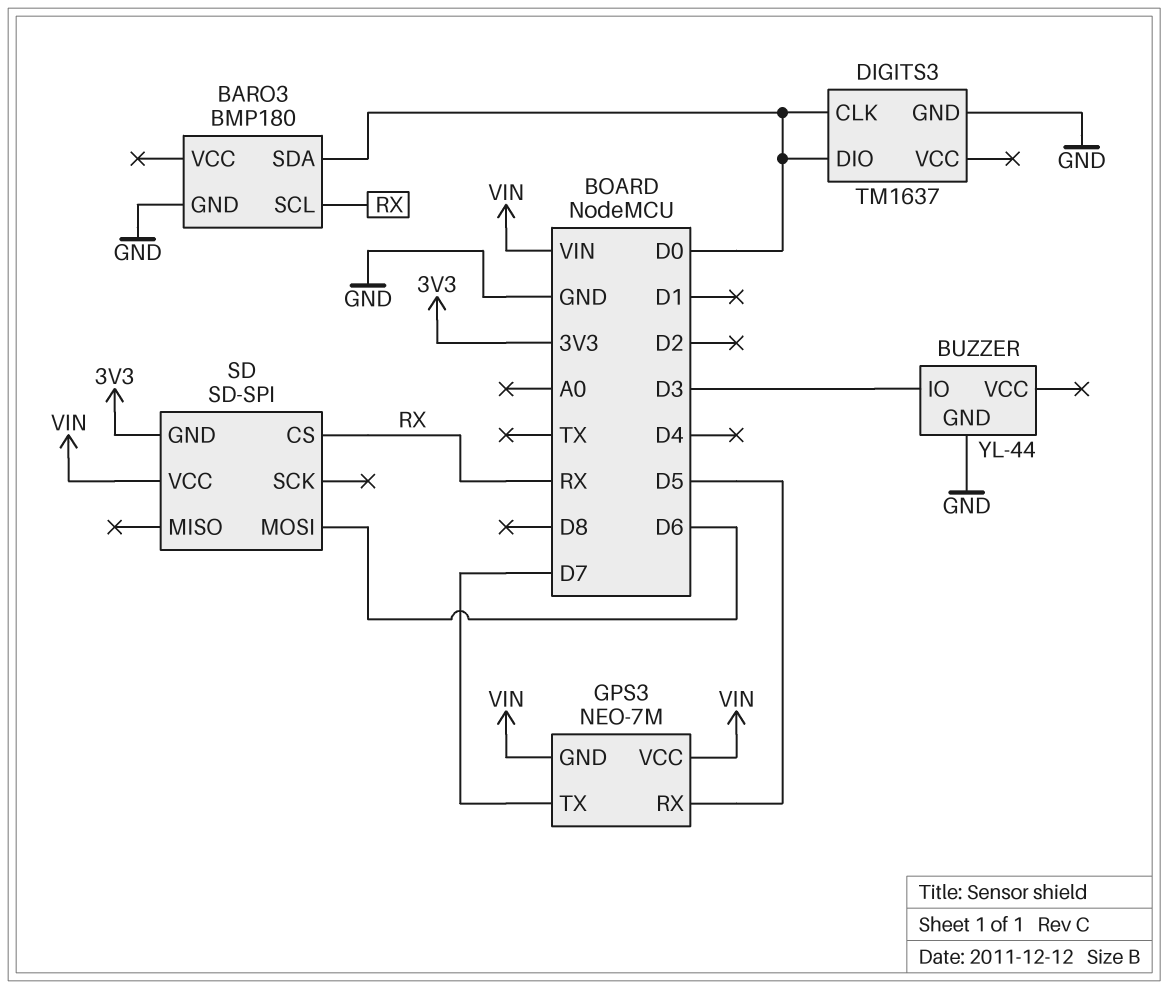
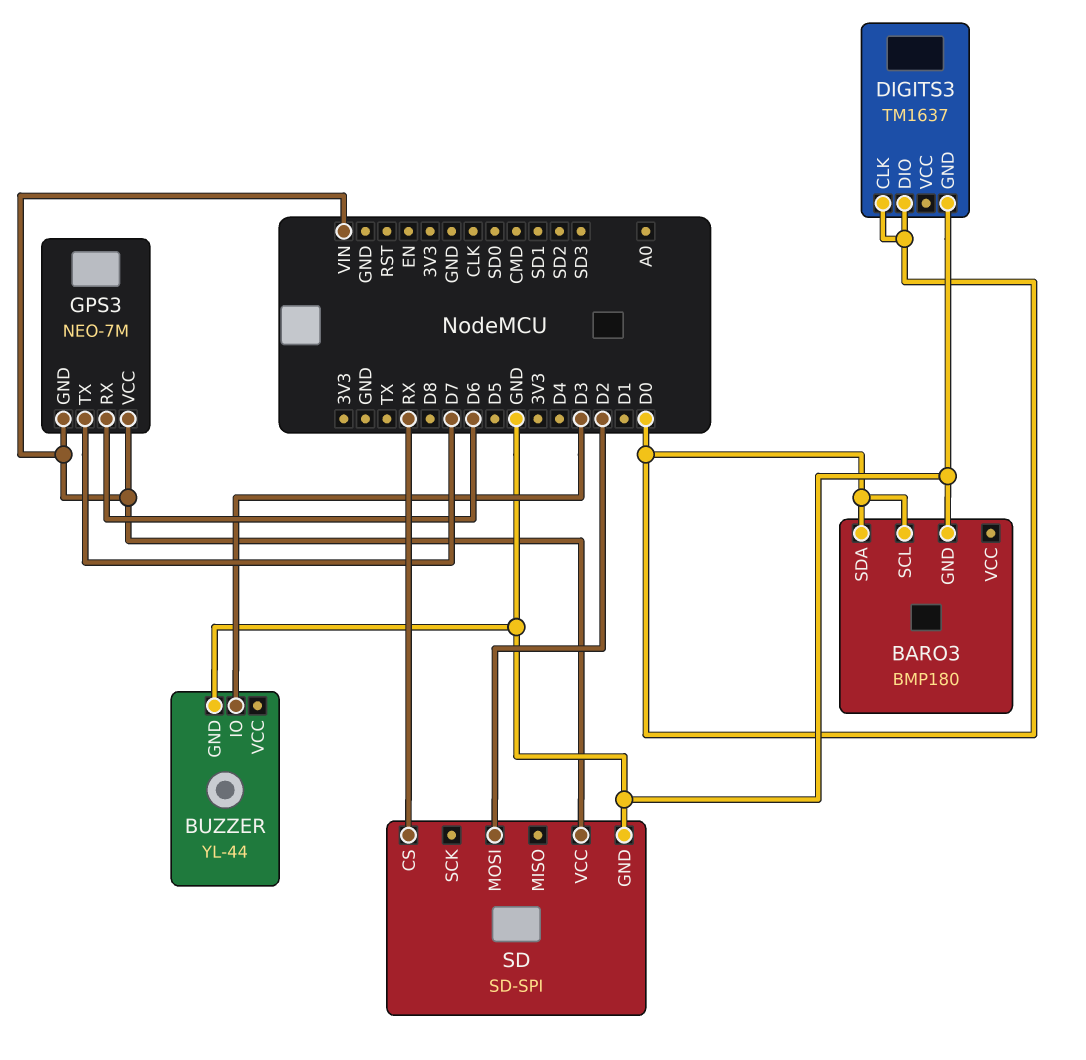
BARO3 pin SCL: RX -> D0
GPS3 pin RX: D5 -> D6
SD pin GND: 3V3 -> GND
SD pin MOSI: D6 -> D2

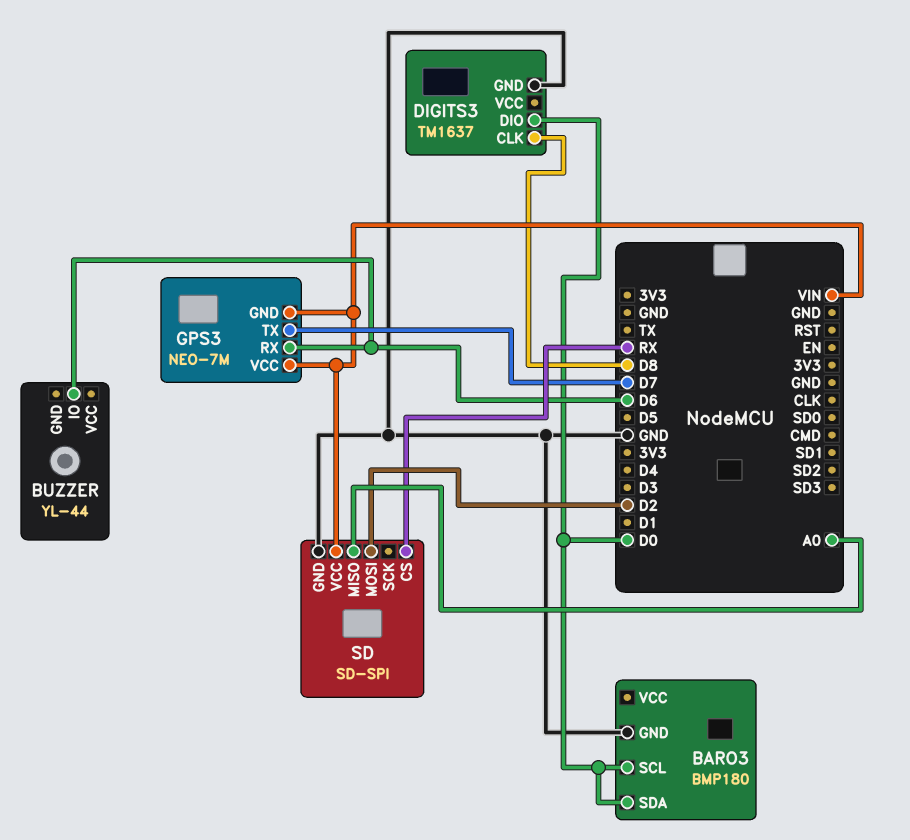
BUZZER pin GND: GND -> none
BUZZER pin IO: D3 -> D6
DIGITS3 pin CLK: D0 -> D8
SD pin MISO: none -> A0

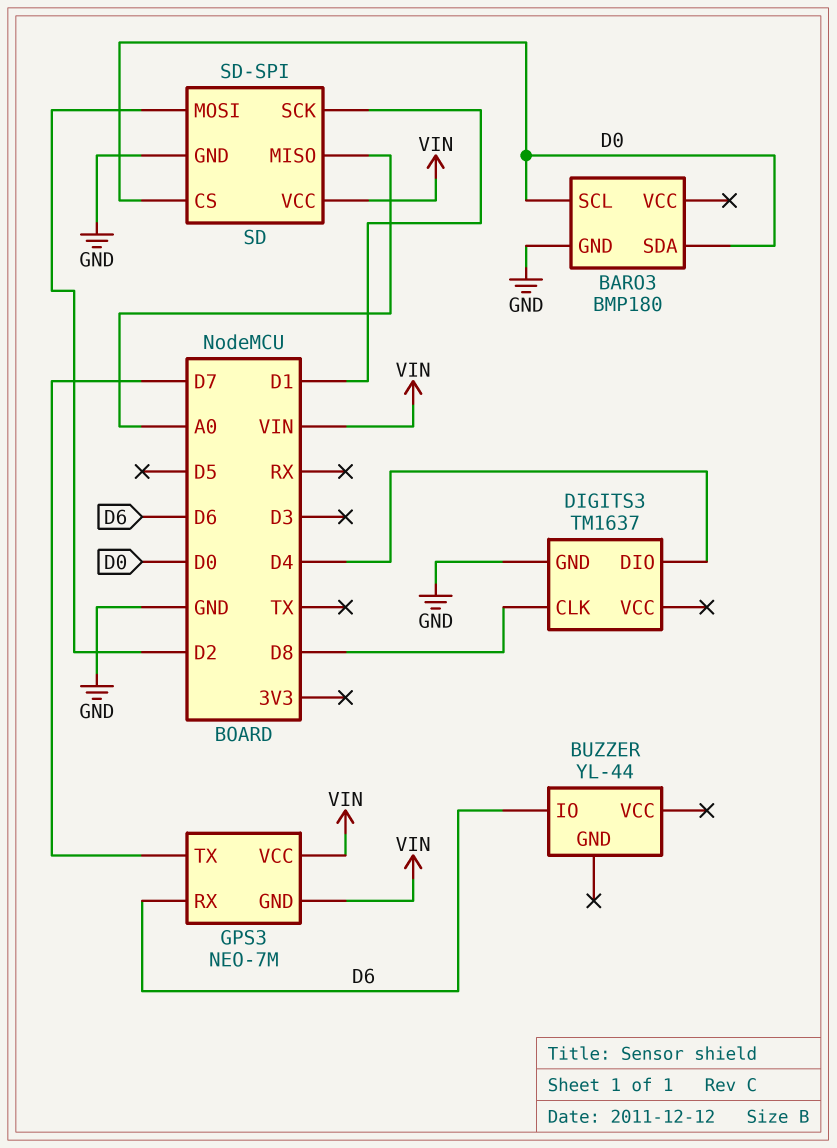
DIGITS3 pin DIO: D0 -> D4
SD pin CS: RX -> D0
SD pin SCK: none -> D1

